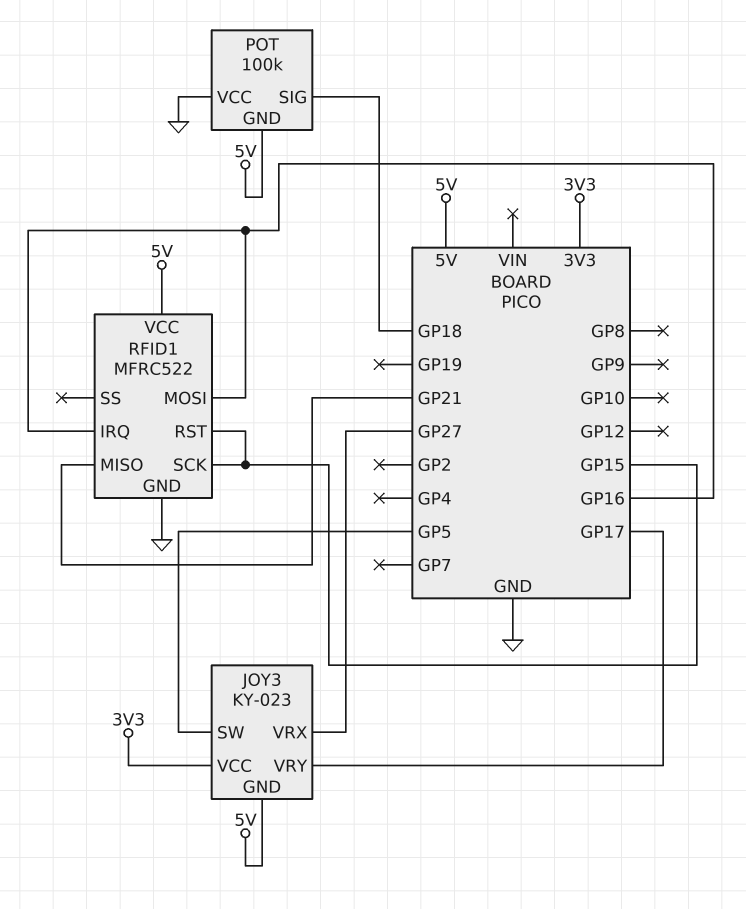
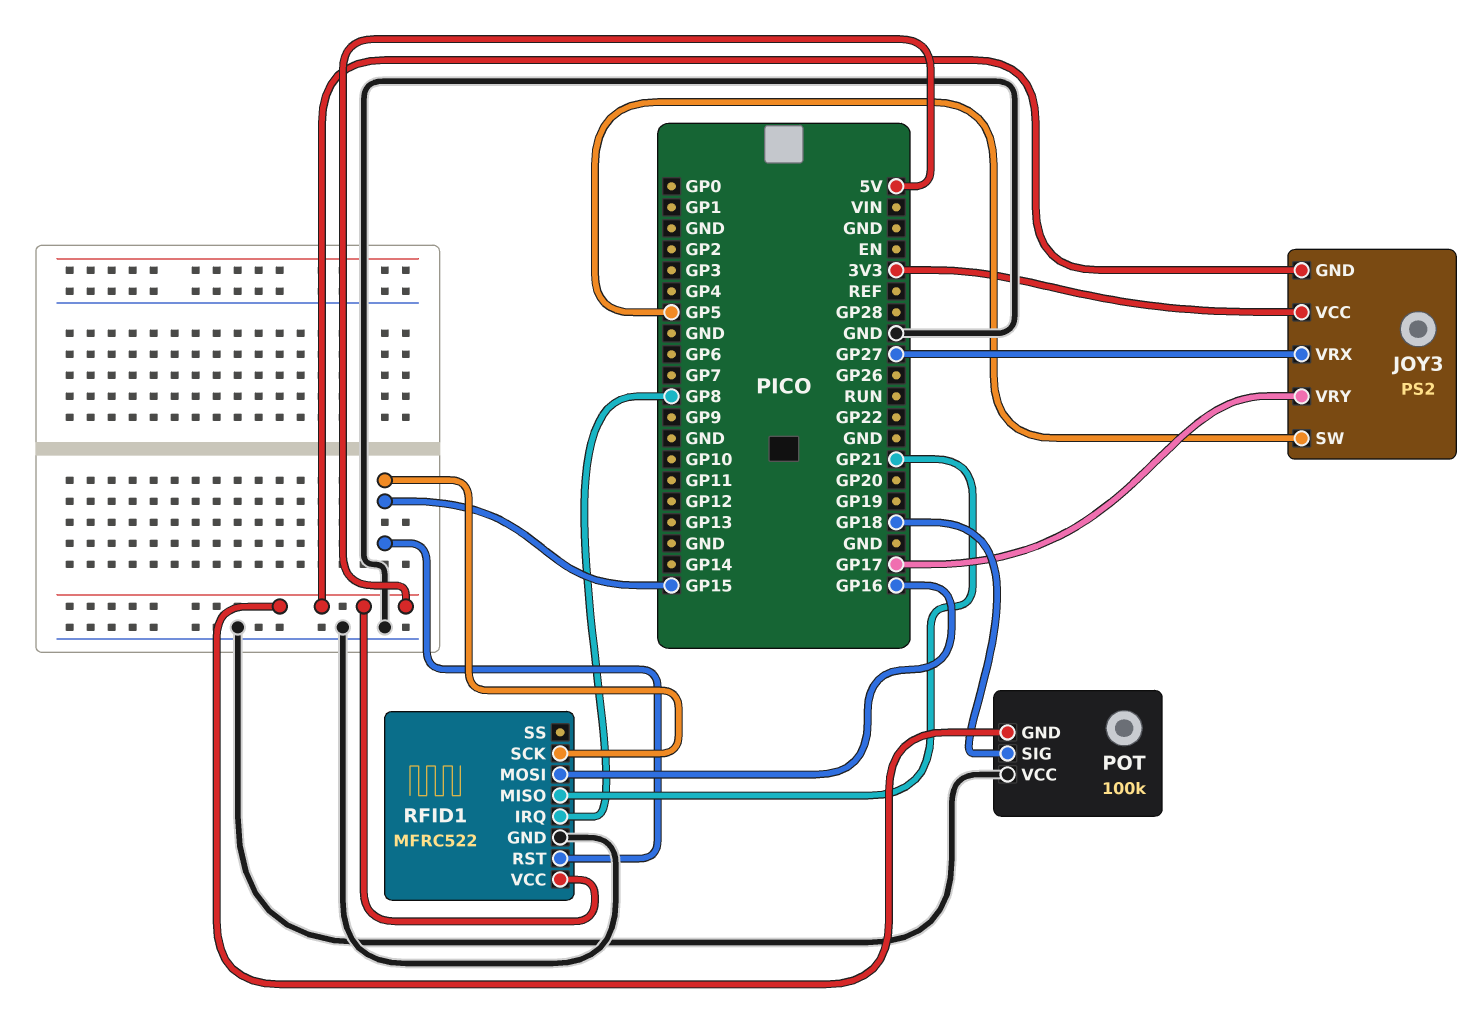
JOY3: KY-023 -> PS2
RFID1 pin IRQ: GP16 -> GP8

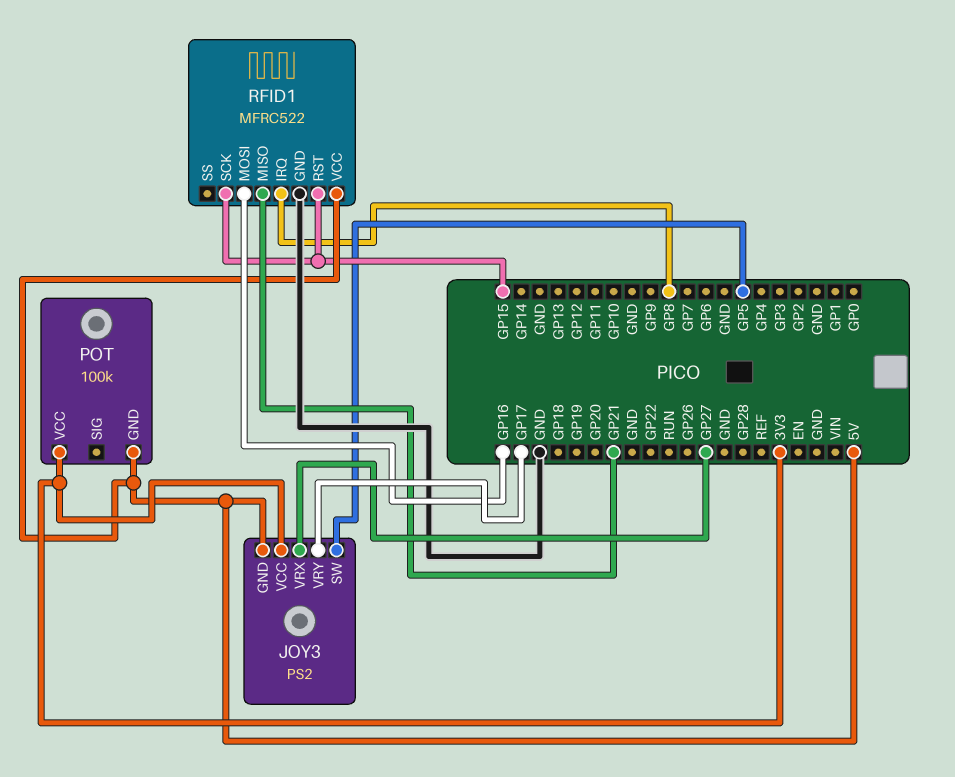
POT pin SIG: GP18 -> none
POT pin VCC: GND -> 3V3

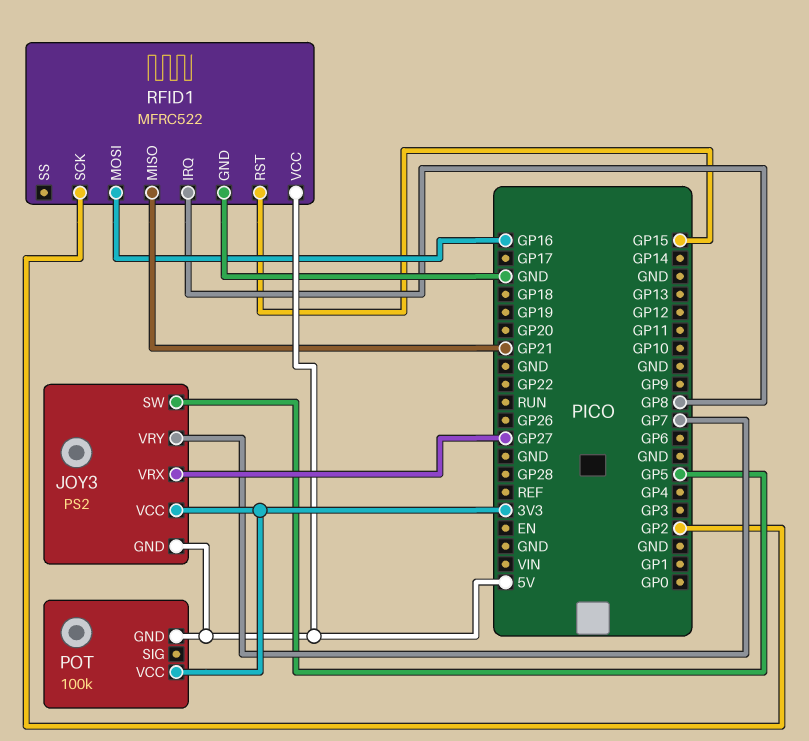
JOY3 pin VRY: GP17 -> GP7
RFID1 pin SCK: GP15 -> GP2

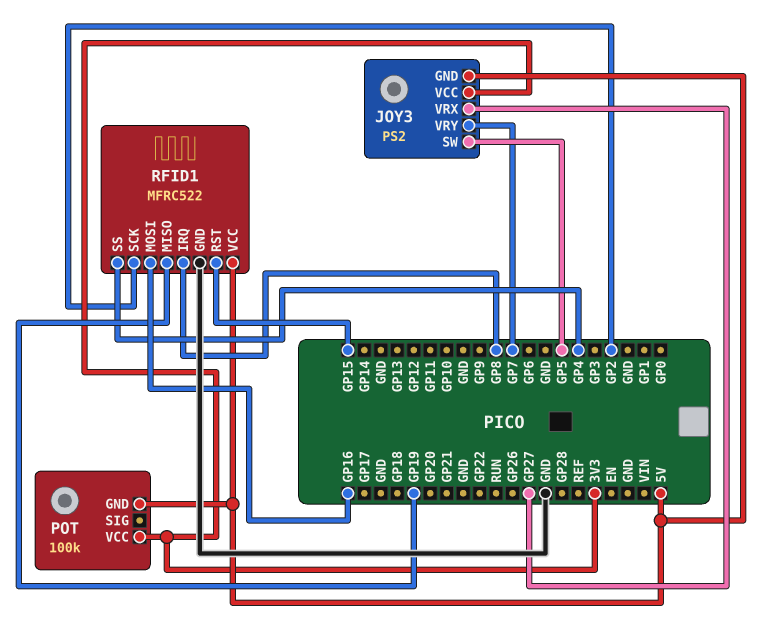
RFID1 pin MISO: GP21 -> GP19
RFID1 pin SS: none -> GP4

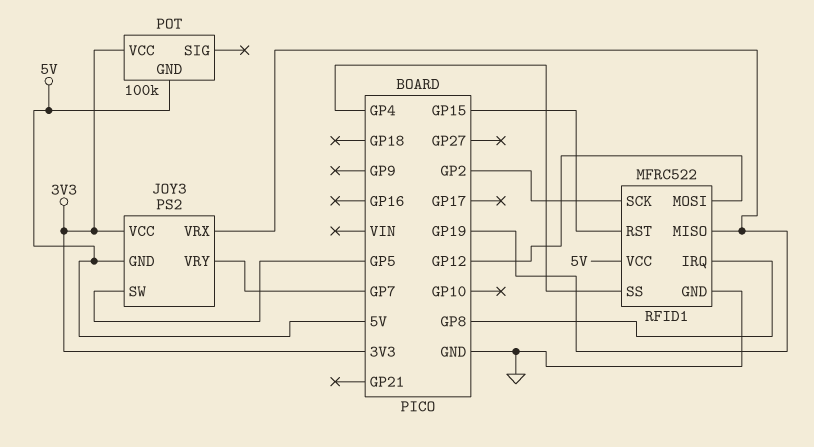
JOY3 pin VRX: GP27 -> GP19
RFID1 pin MOSI: GP16 -> GP12

